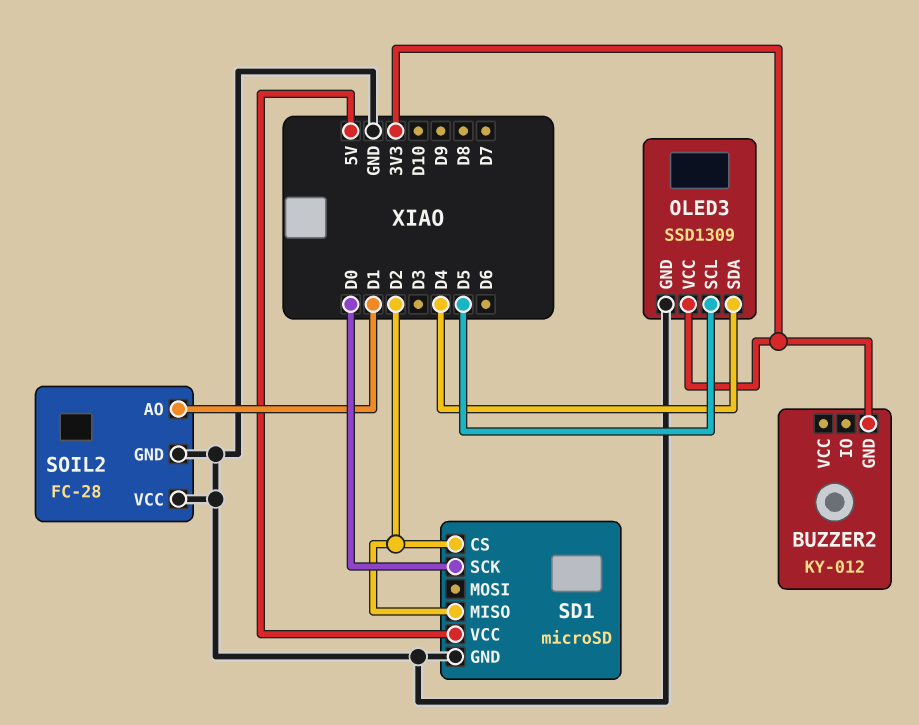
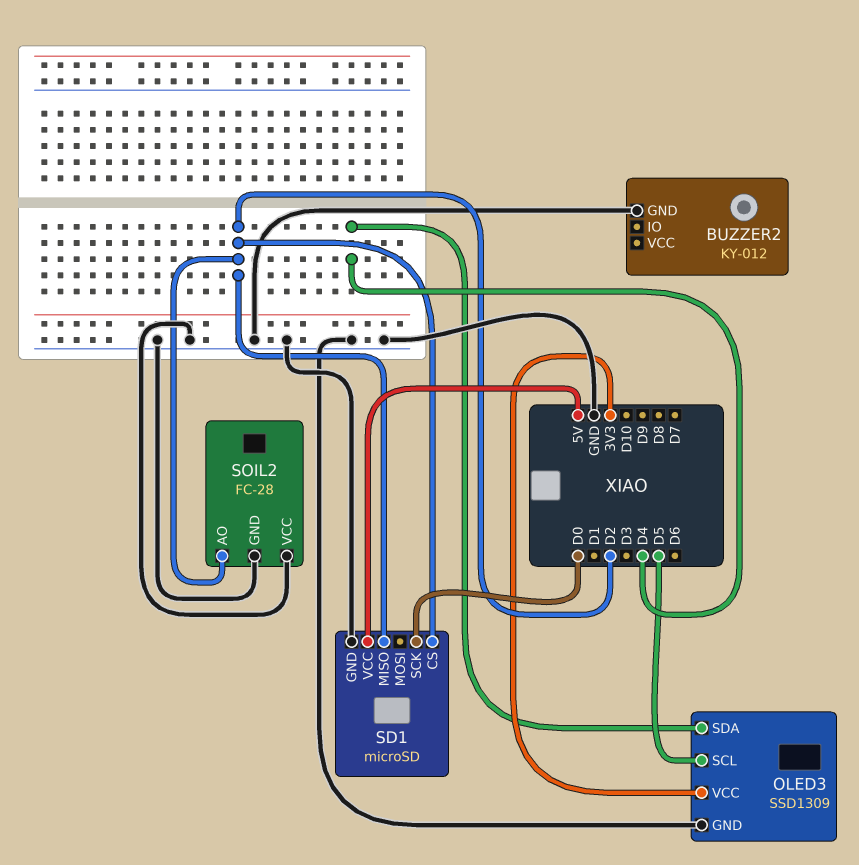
BUZZER2 pin GND: 3V3 -> GND
SOIL2 pin AO: D1 -> D2

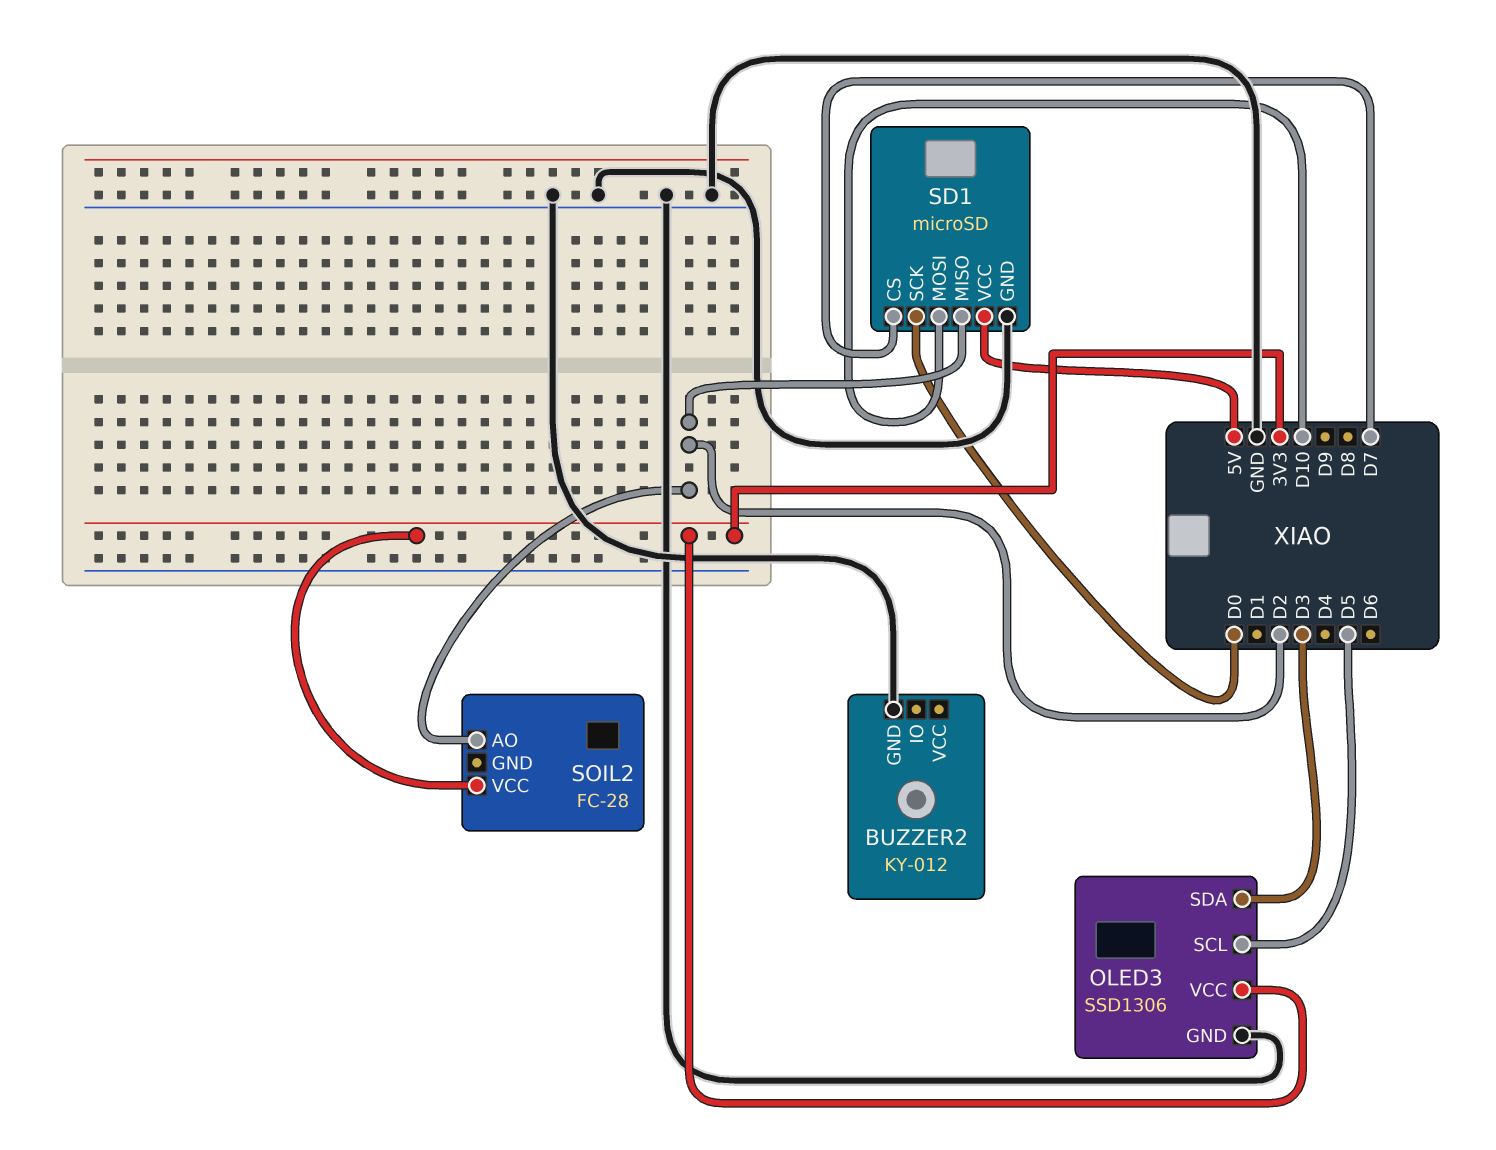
OLED3: SSD1309 -> SSD1306
OLED3 pin SDA: D4 -> D3
SD1 pin CS: D2 -> D7
SD1 pin MOSI: none -> D10
SOIL2 pin GND: GND -> none
SOIL2 pin VCC: GND -> 3V3

